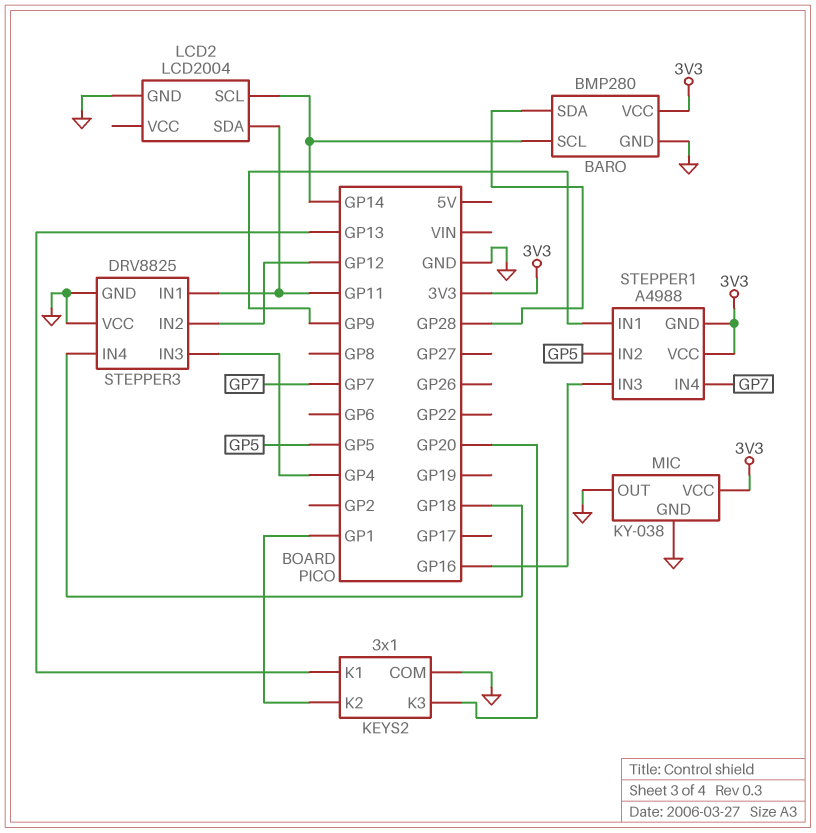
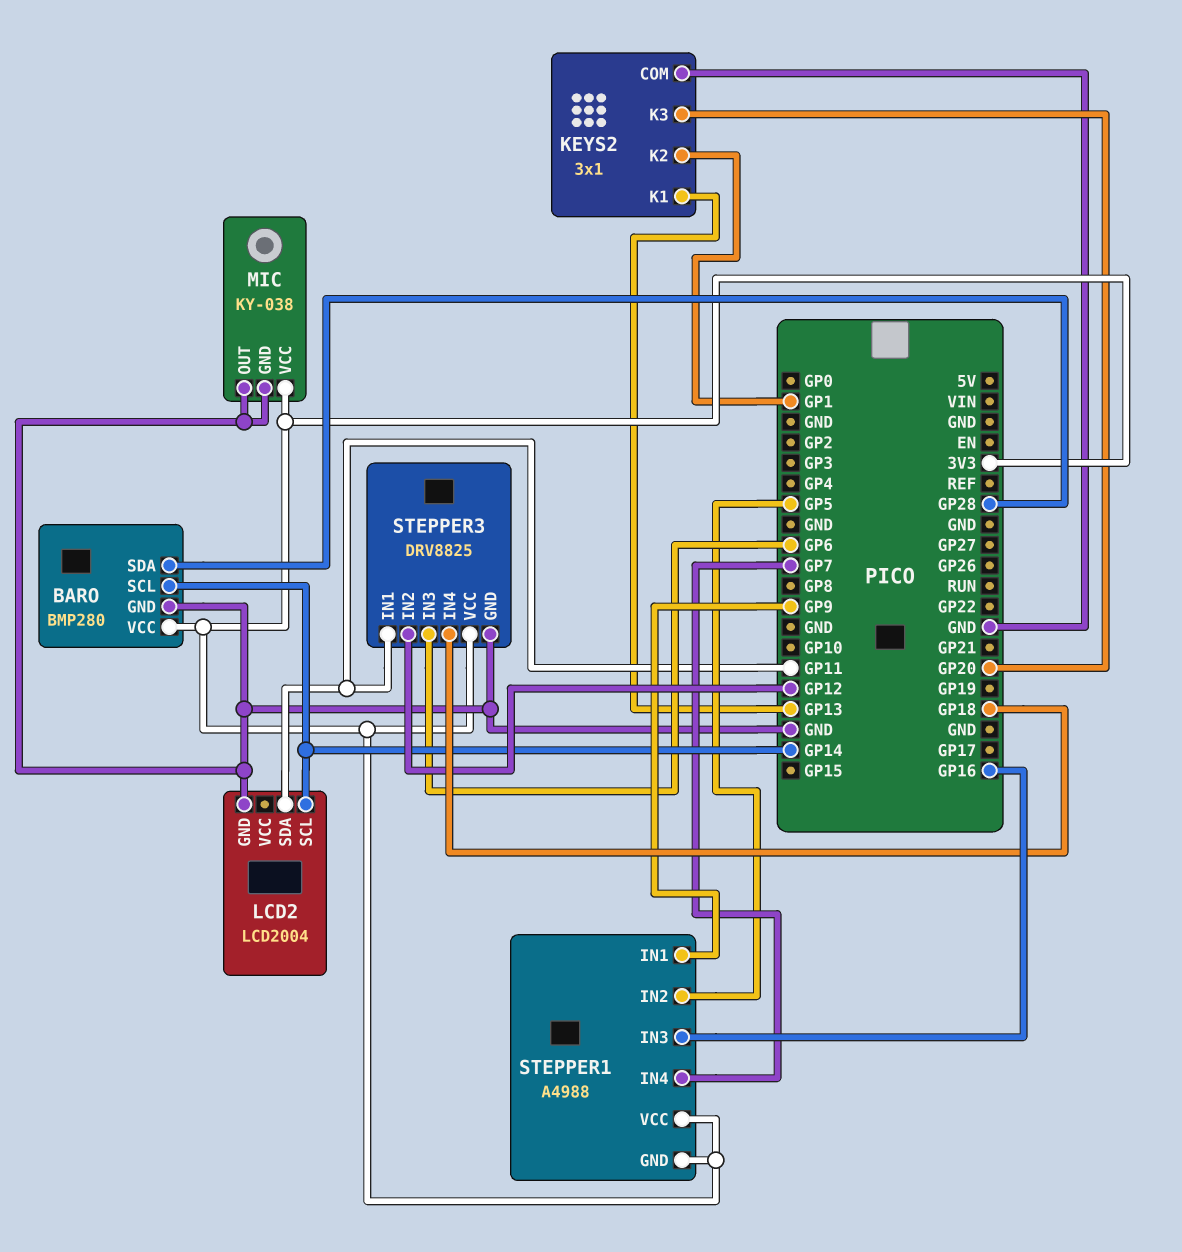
STEPPER3 pin IN3: GP4 -> GP6
STEPPER3 pin VCC: GND -> 3V3

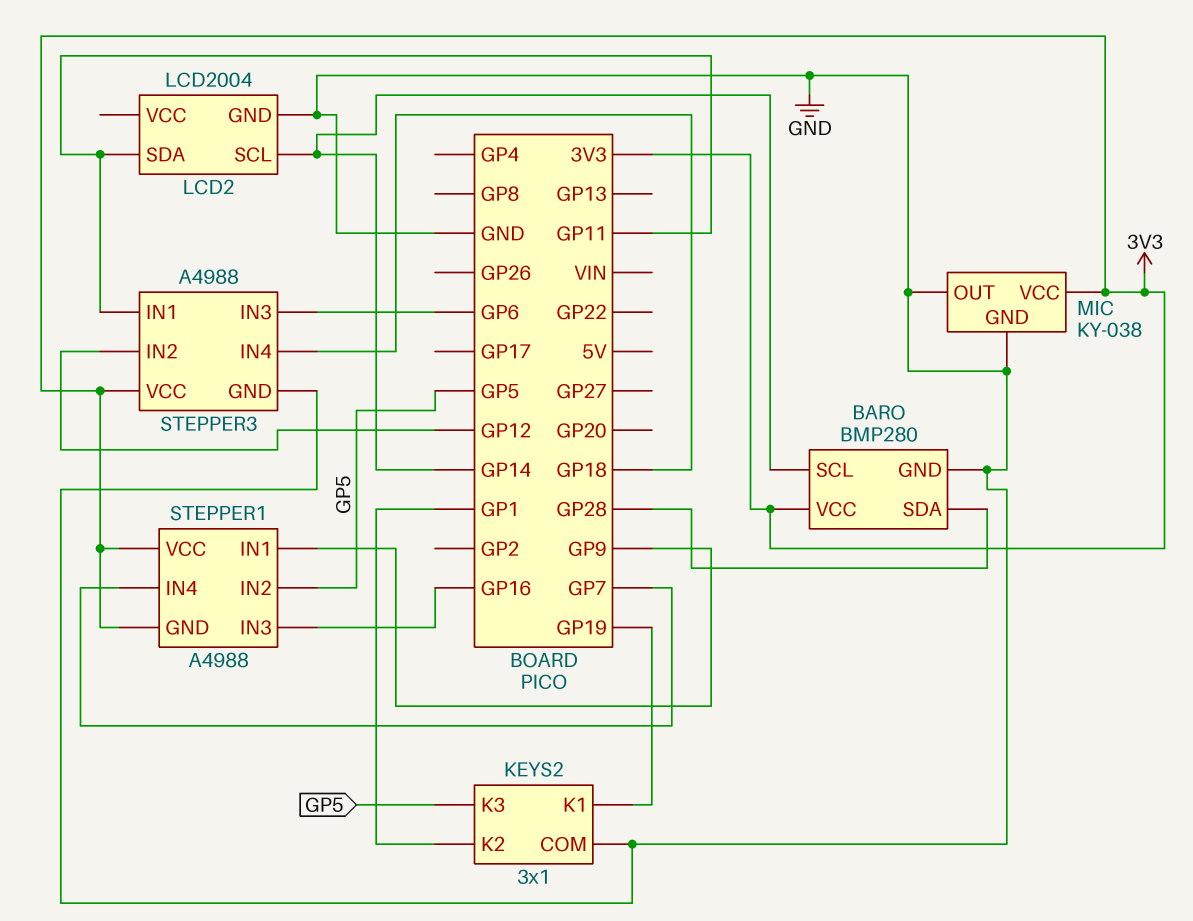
KEYS2 pin K1: GP13 -> GP19
KEYS2 pin K3: GP20 -> GP5
STEPPER3: DRV8825 -> A4988

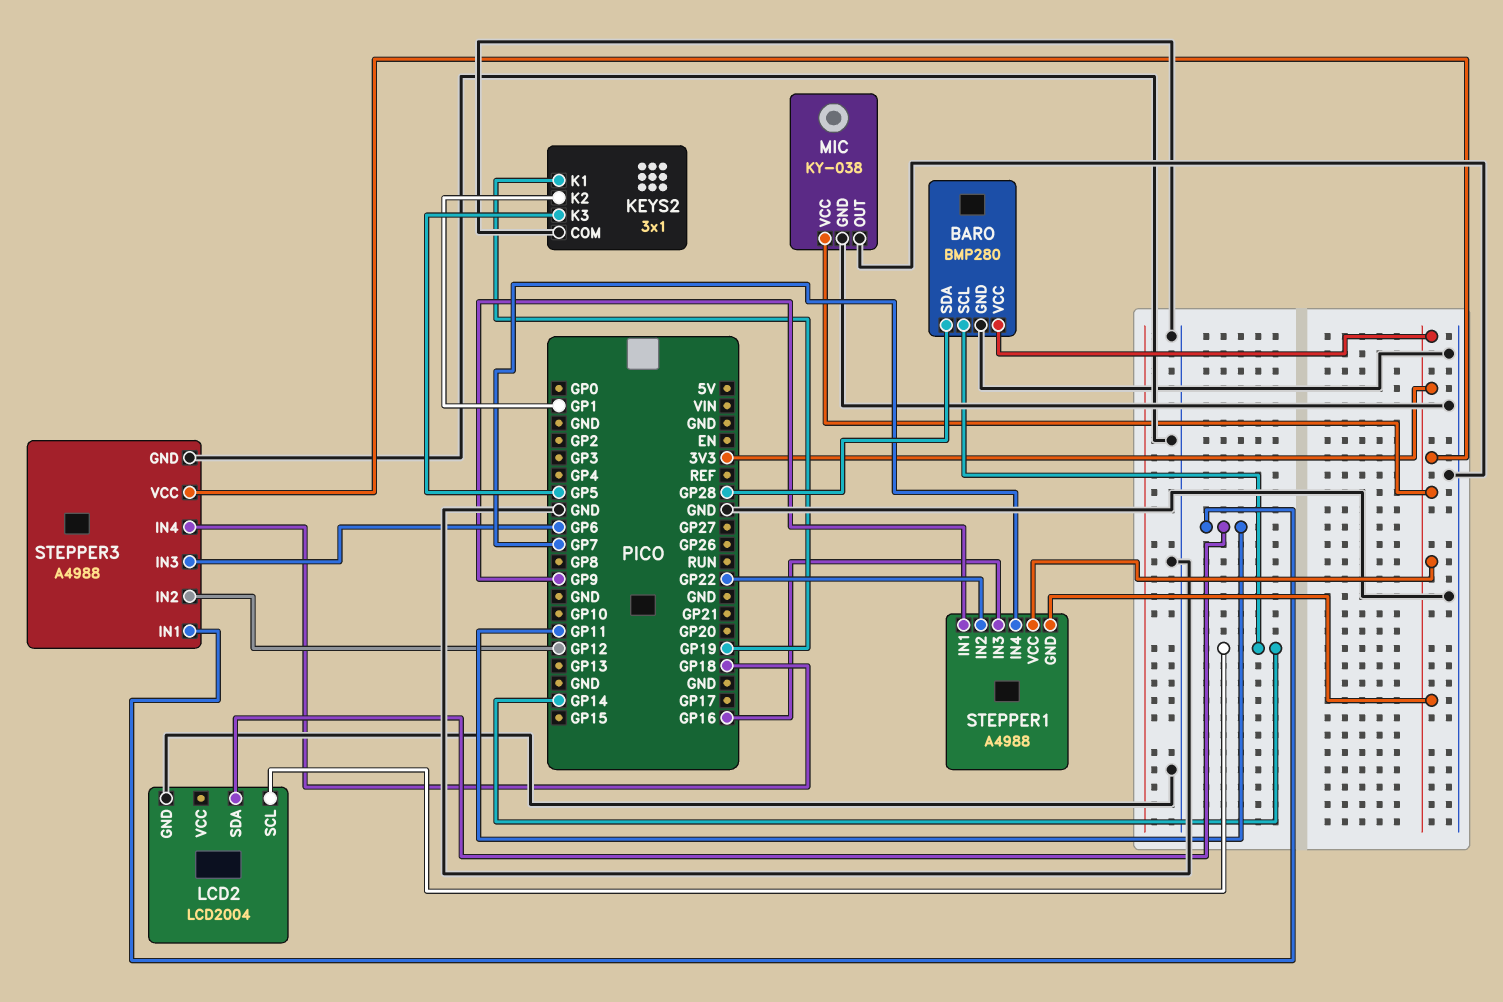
STEPPER1 pin IN2: GP5 -> GP22

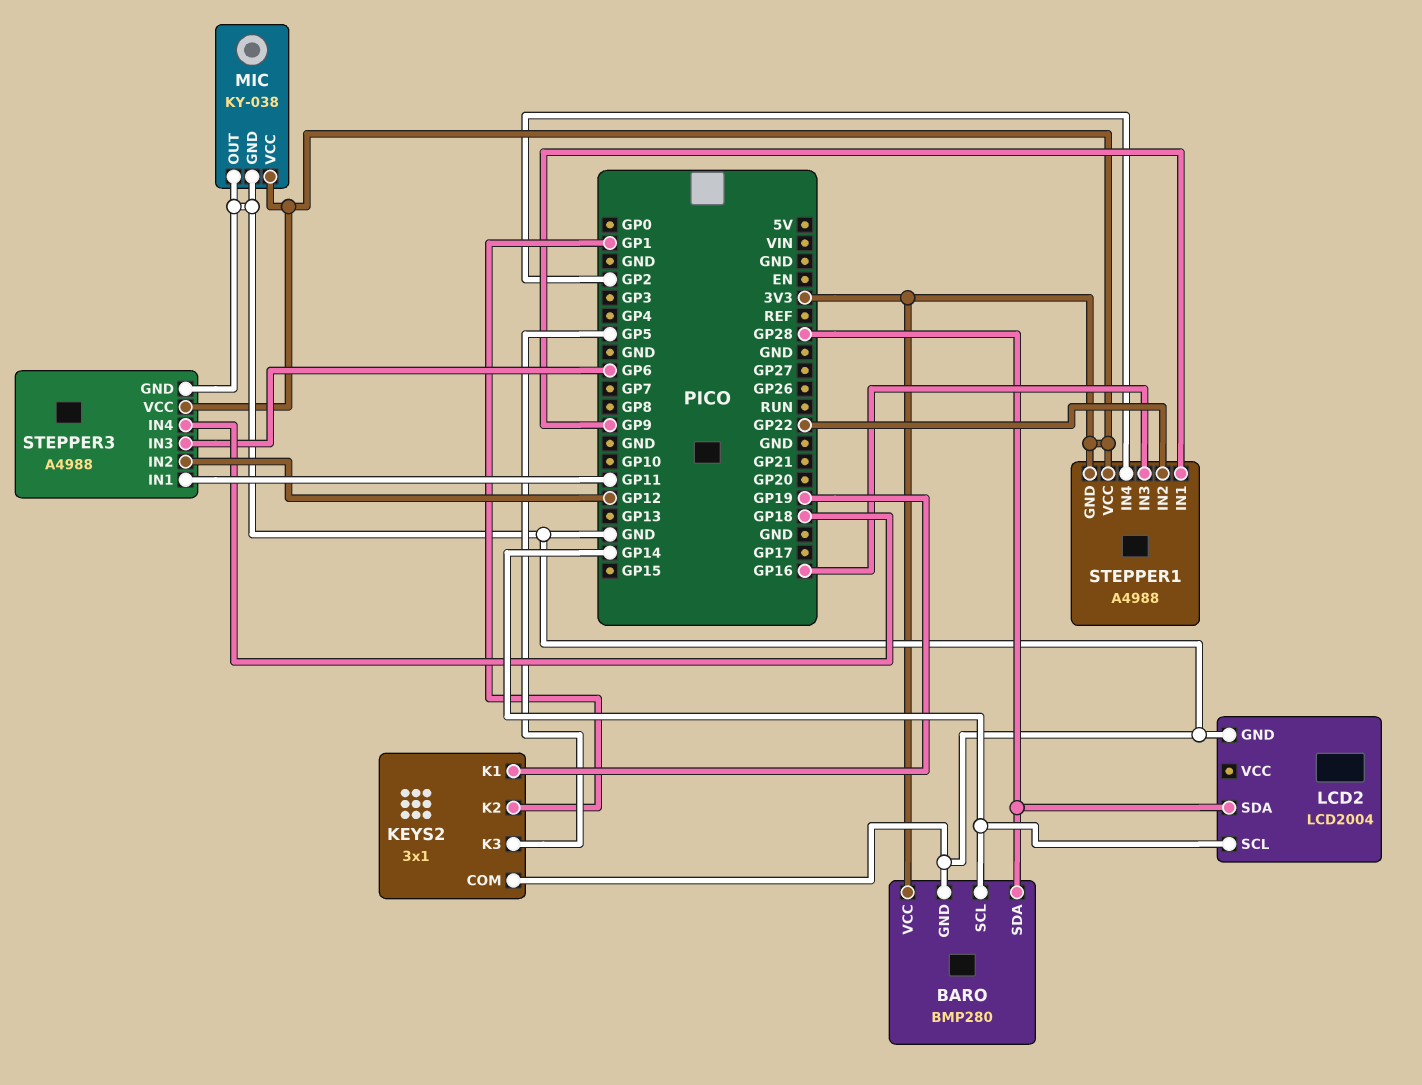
LCD2 pin SDA: GP11 -> GP28
STEPPER1 pin IN4: GP7 -> GP2

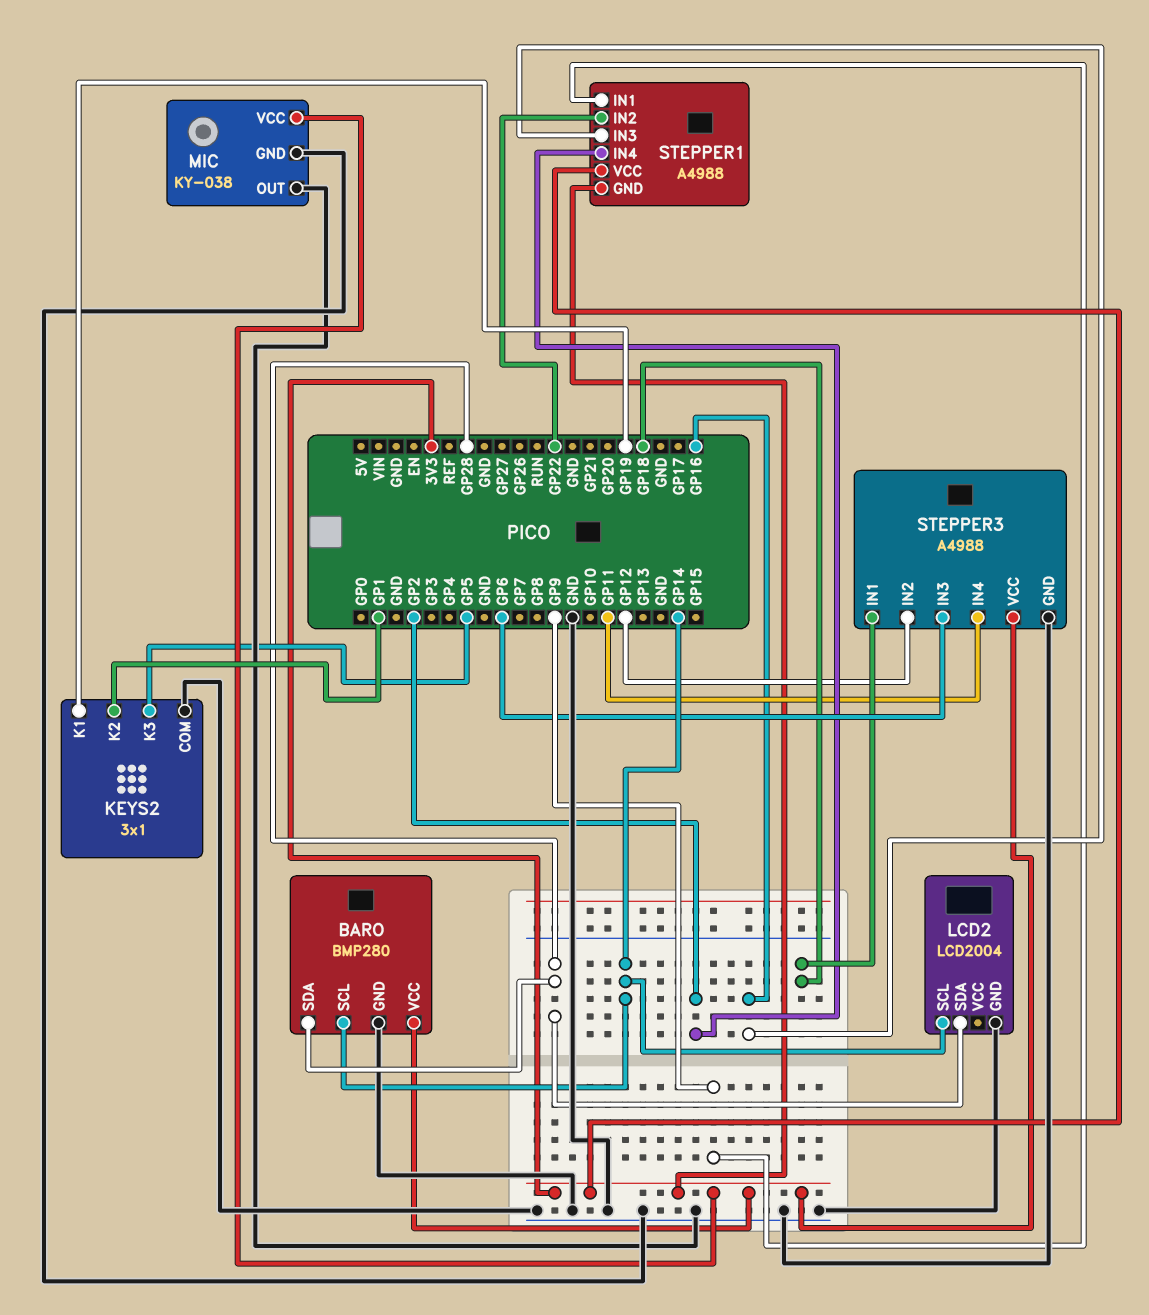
STEPPER3 pin IN1: GP11 -> GP18
STEPPER3 pin IN4: GP18 -> GP11

